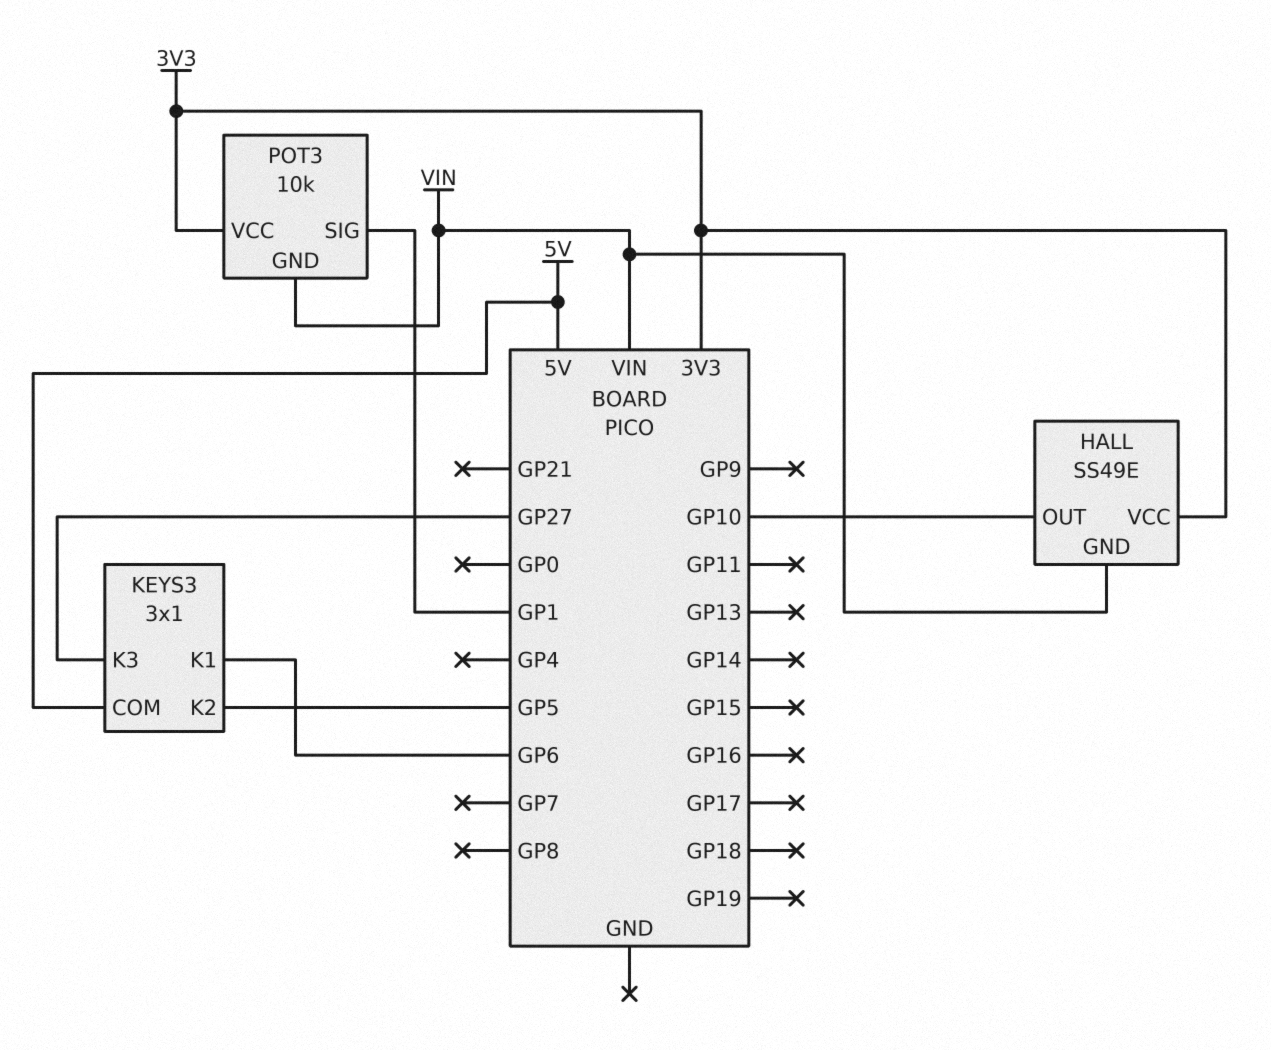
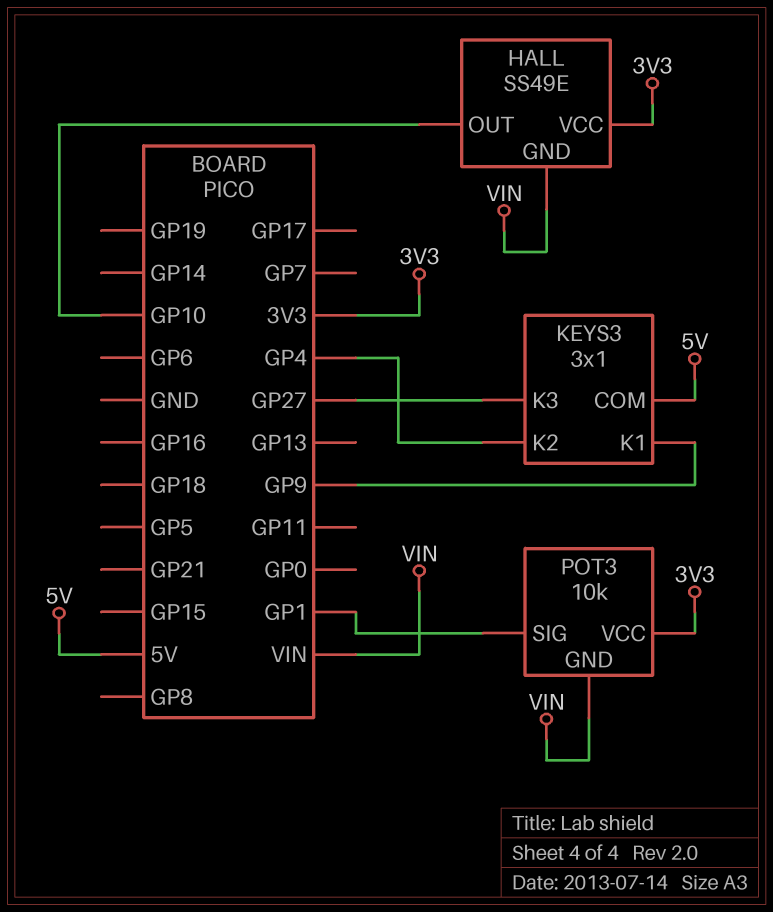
KEYS3 pin K1: GP6 -> GP9
KEYS3 pin K2: GP5 -> GP4

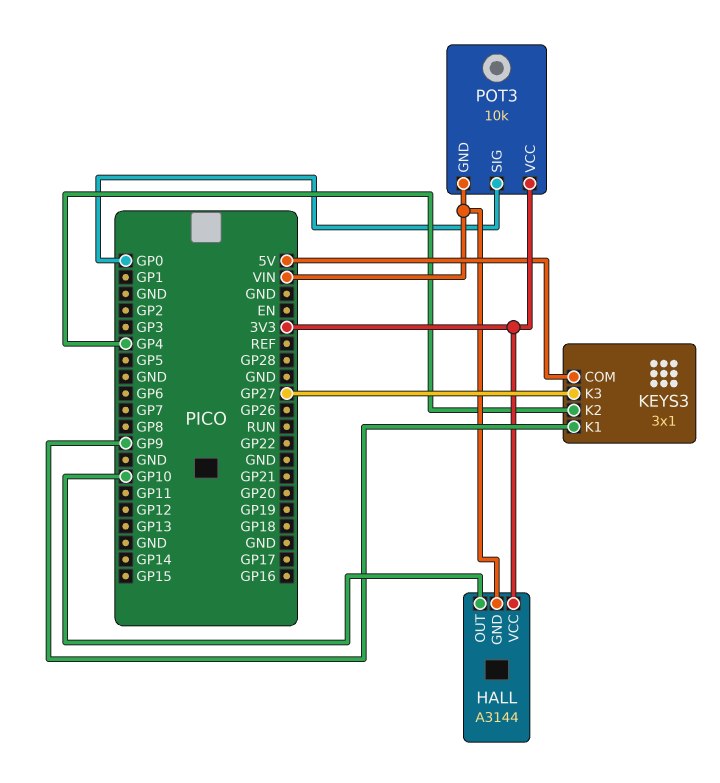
HALL: SS49E -> A3144
POT3 pin SIG: GP1 -> GP0

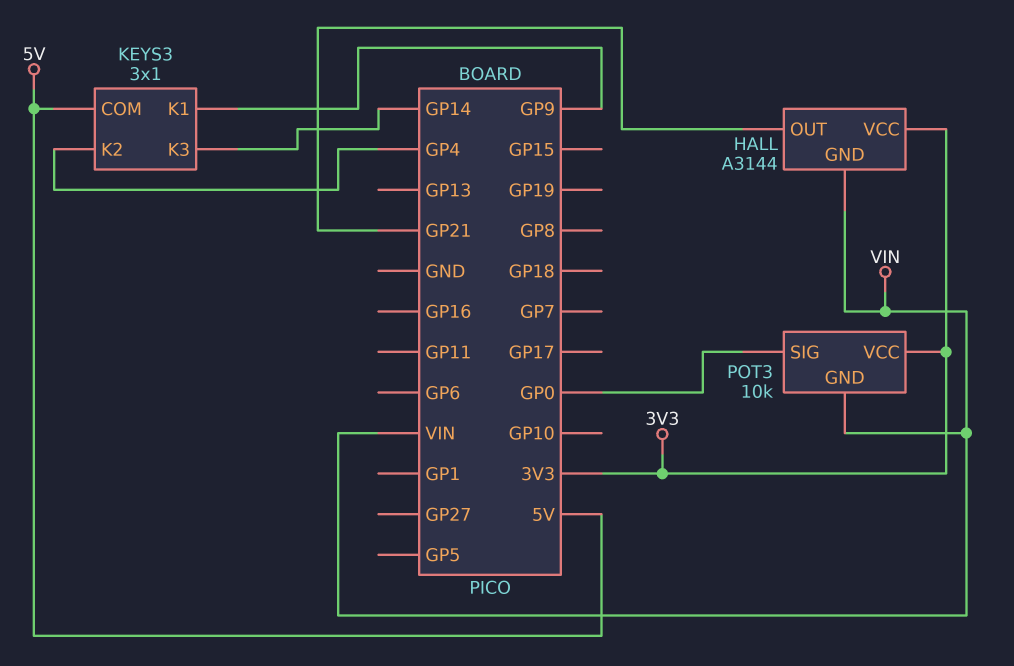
HALL pin OUT: GP10 -> GP21
KEYS3 pin K3: GP27 -> GP14

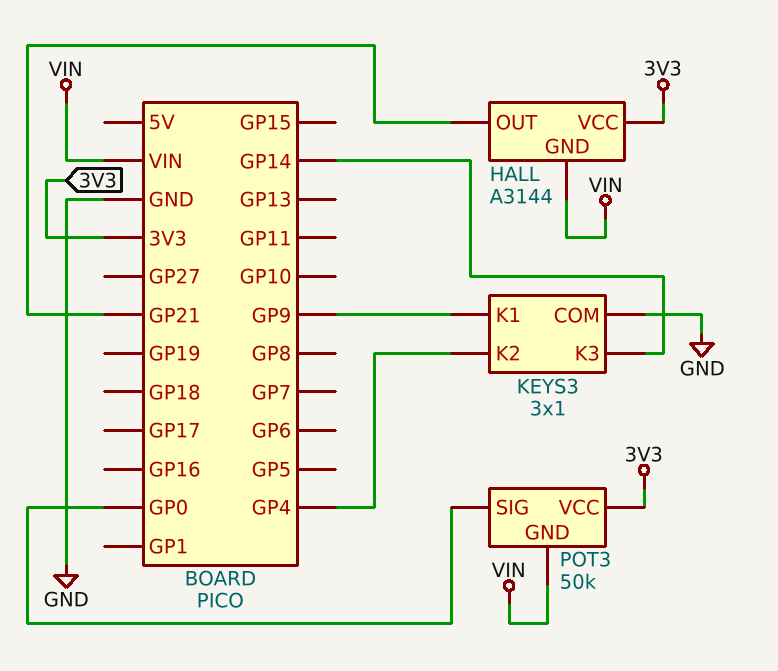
KEYS3 pin COM: 5V -> GND
POT3: 10k -> 50k

